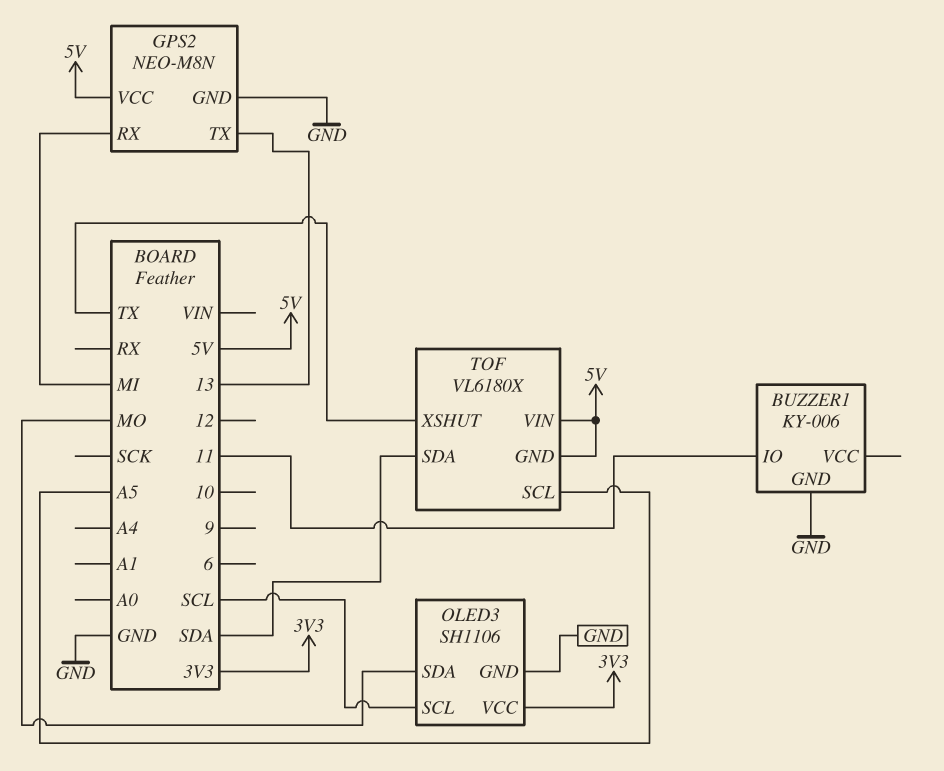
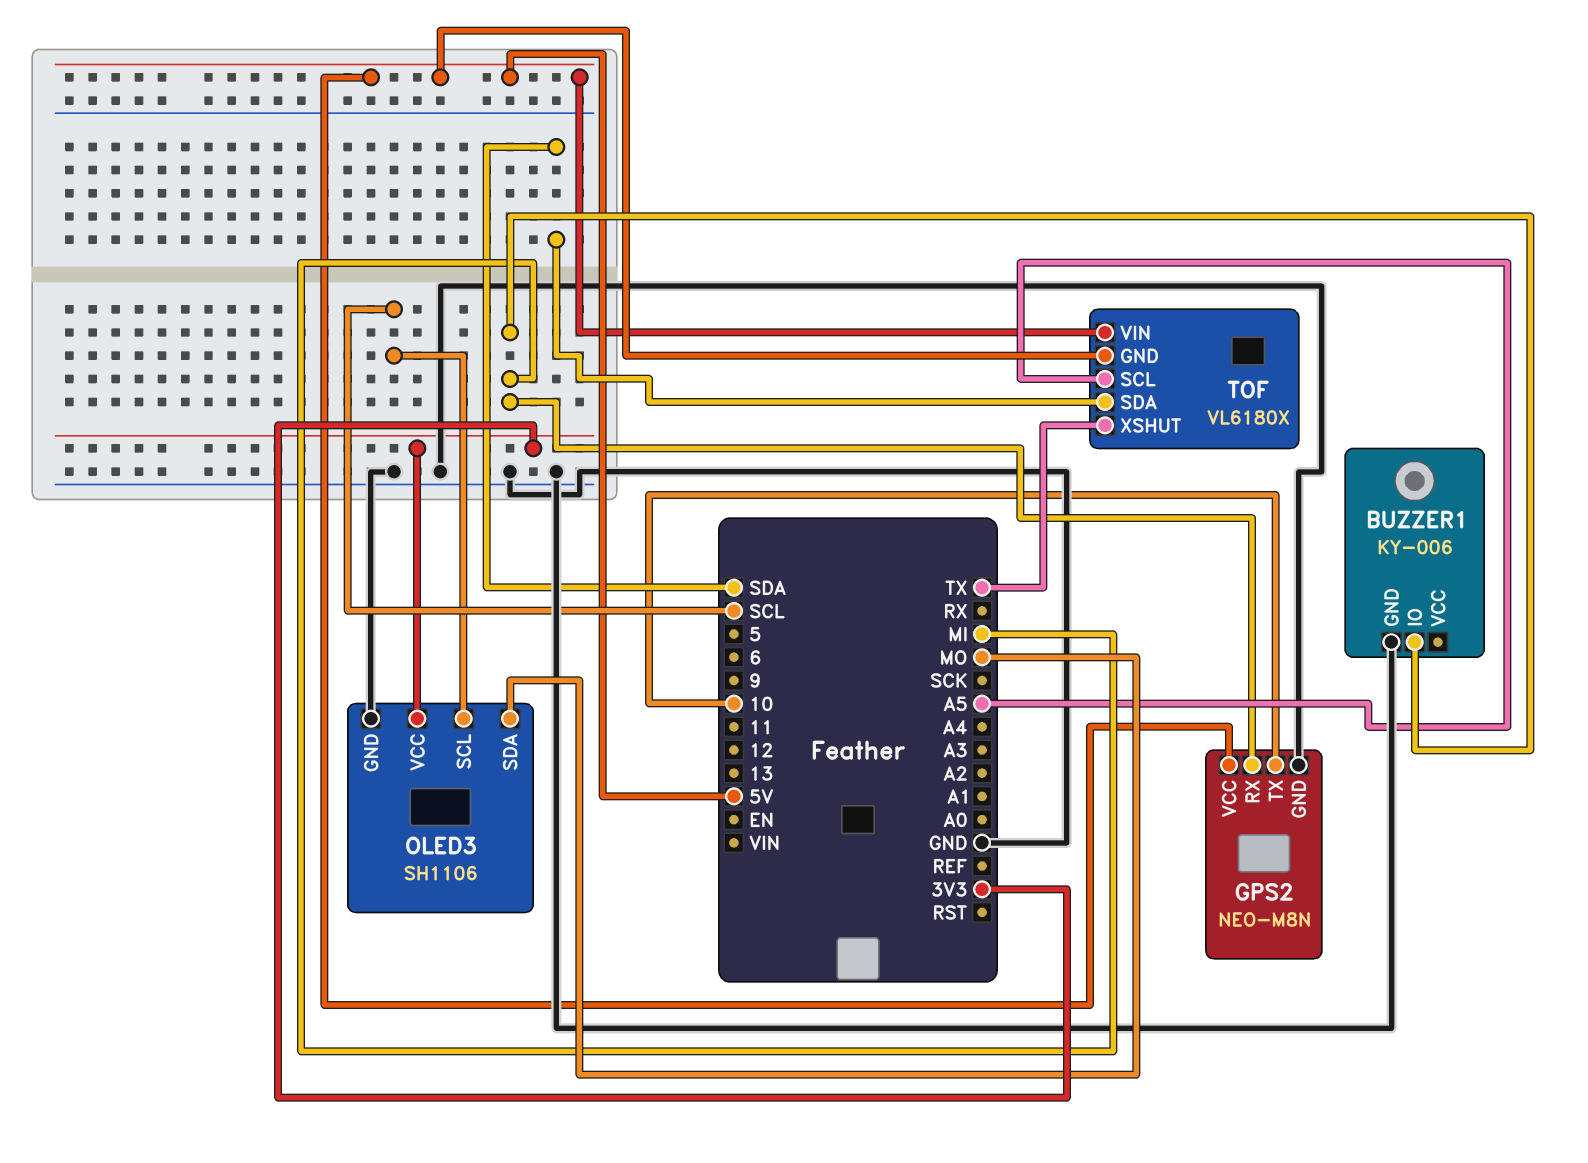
BUZZER1 pin IO: 11 -> MI
GPS2 pin TX: 13 -> 10

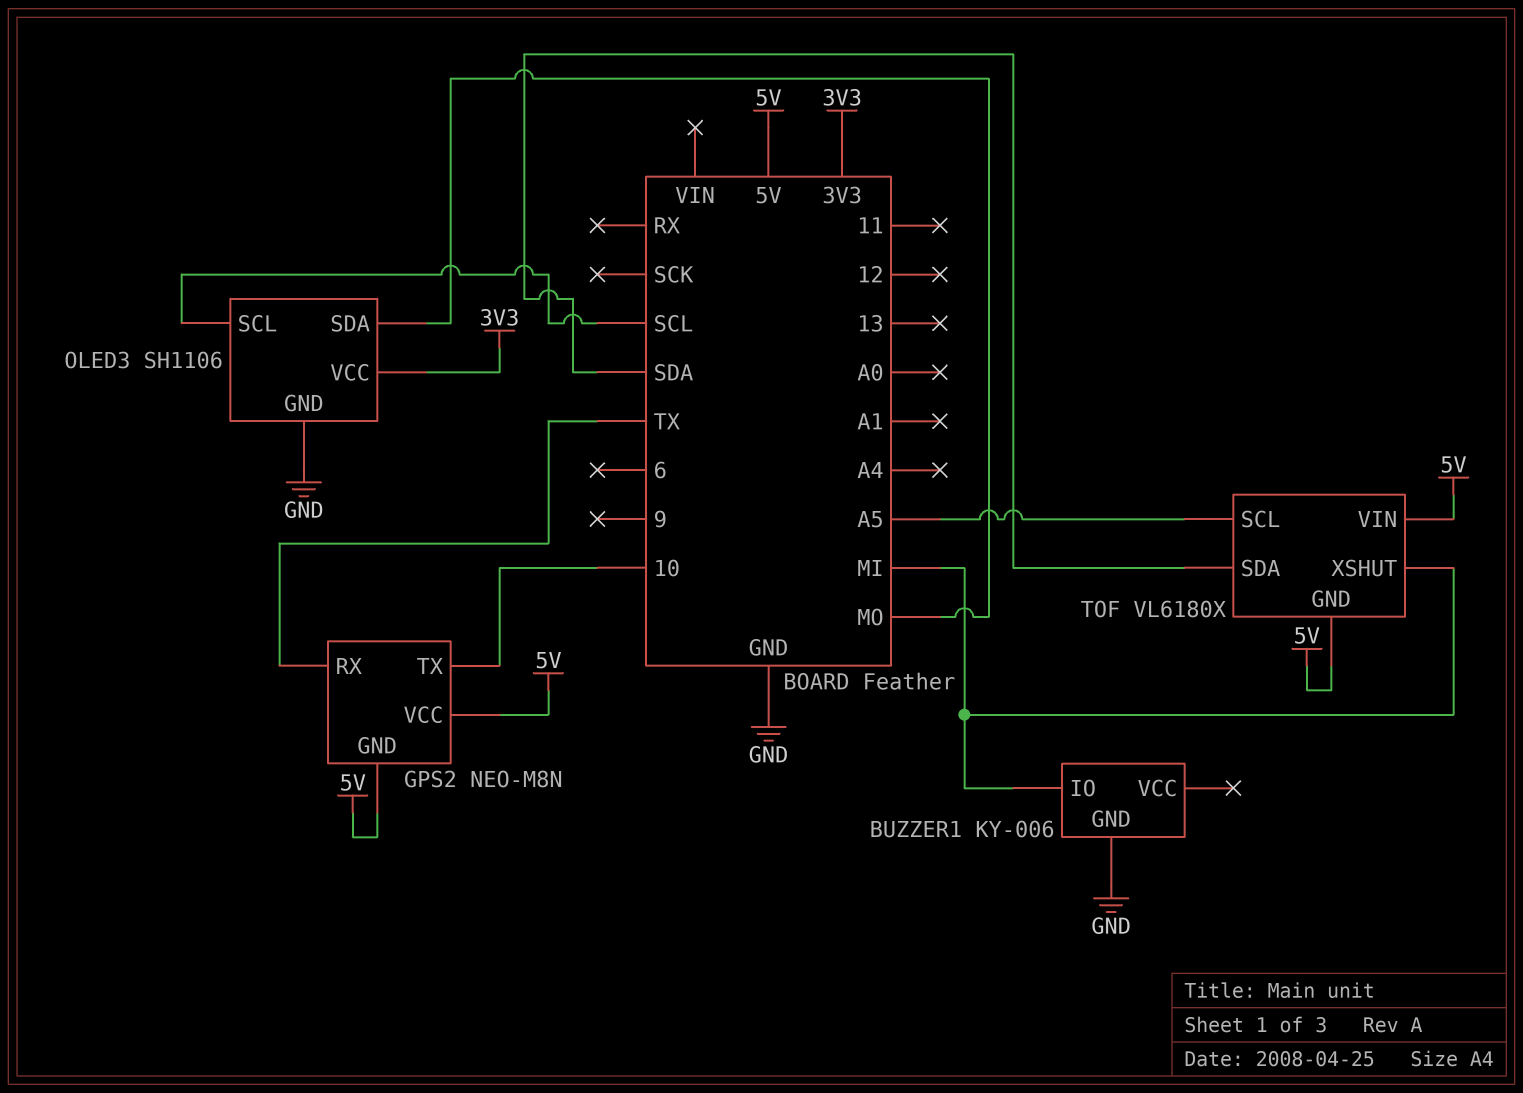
GPS2 pin GND: GND -> 5V
GPS2 pin RX: MI -> TX
TOF pin XSHUT: TX -> MI

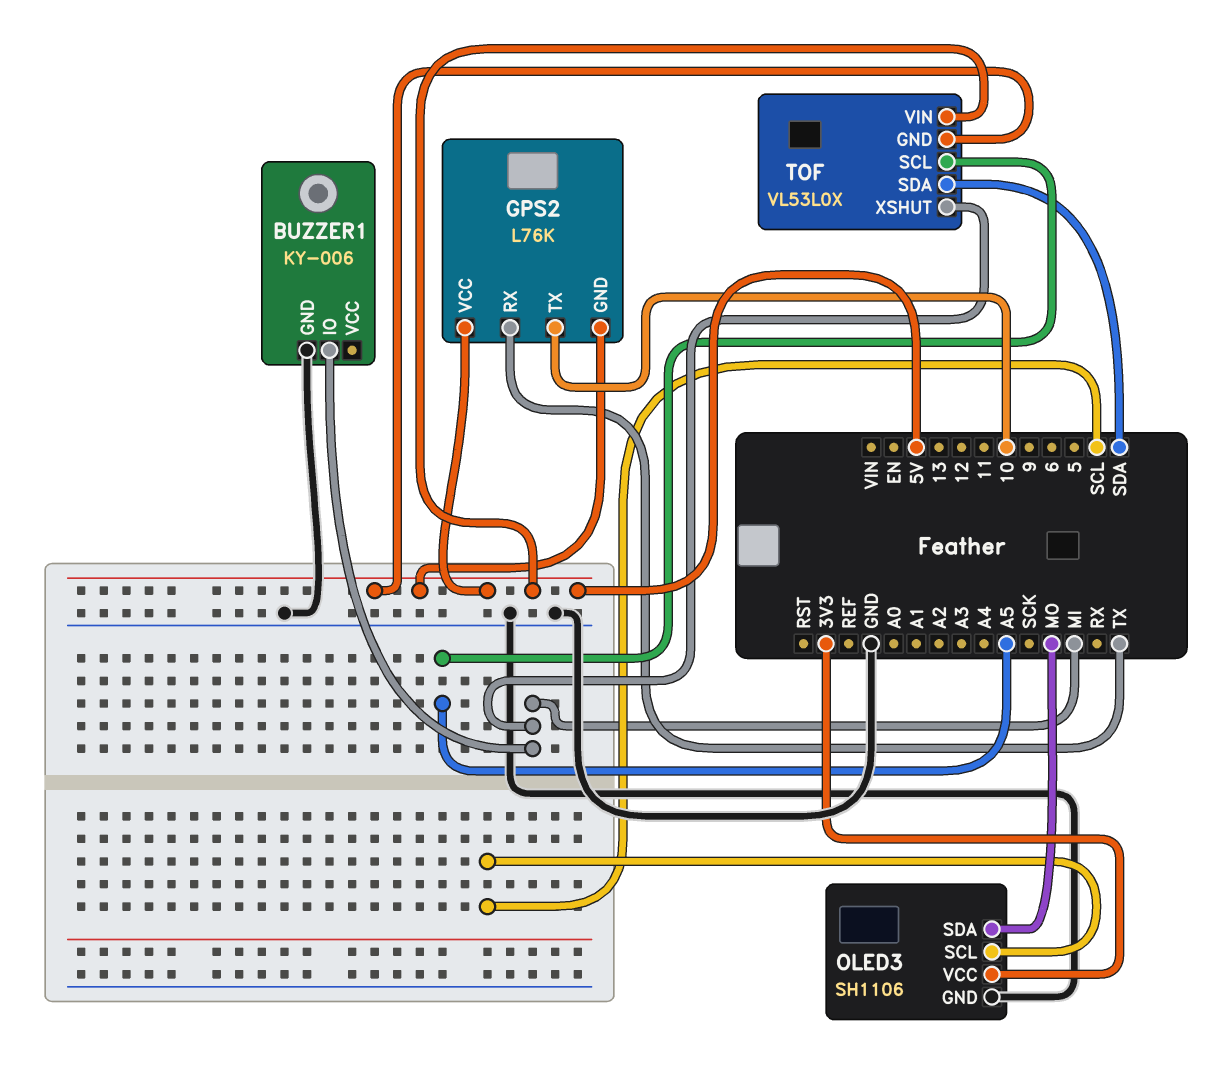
GPS2: NEO-M8N -> L76K
TOF: VL6180X -> VL53L0X

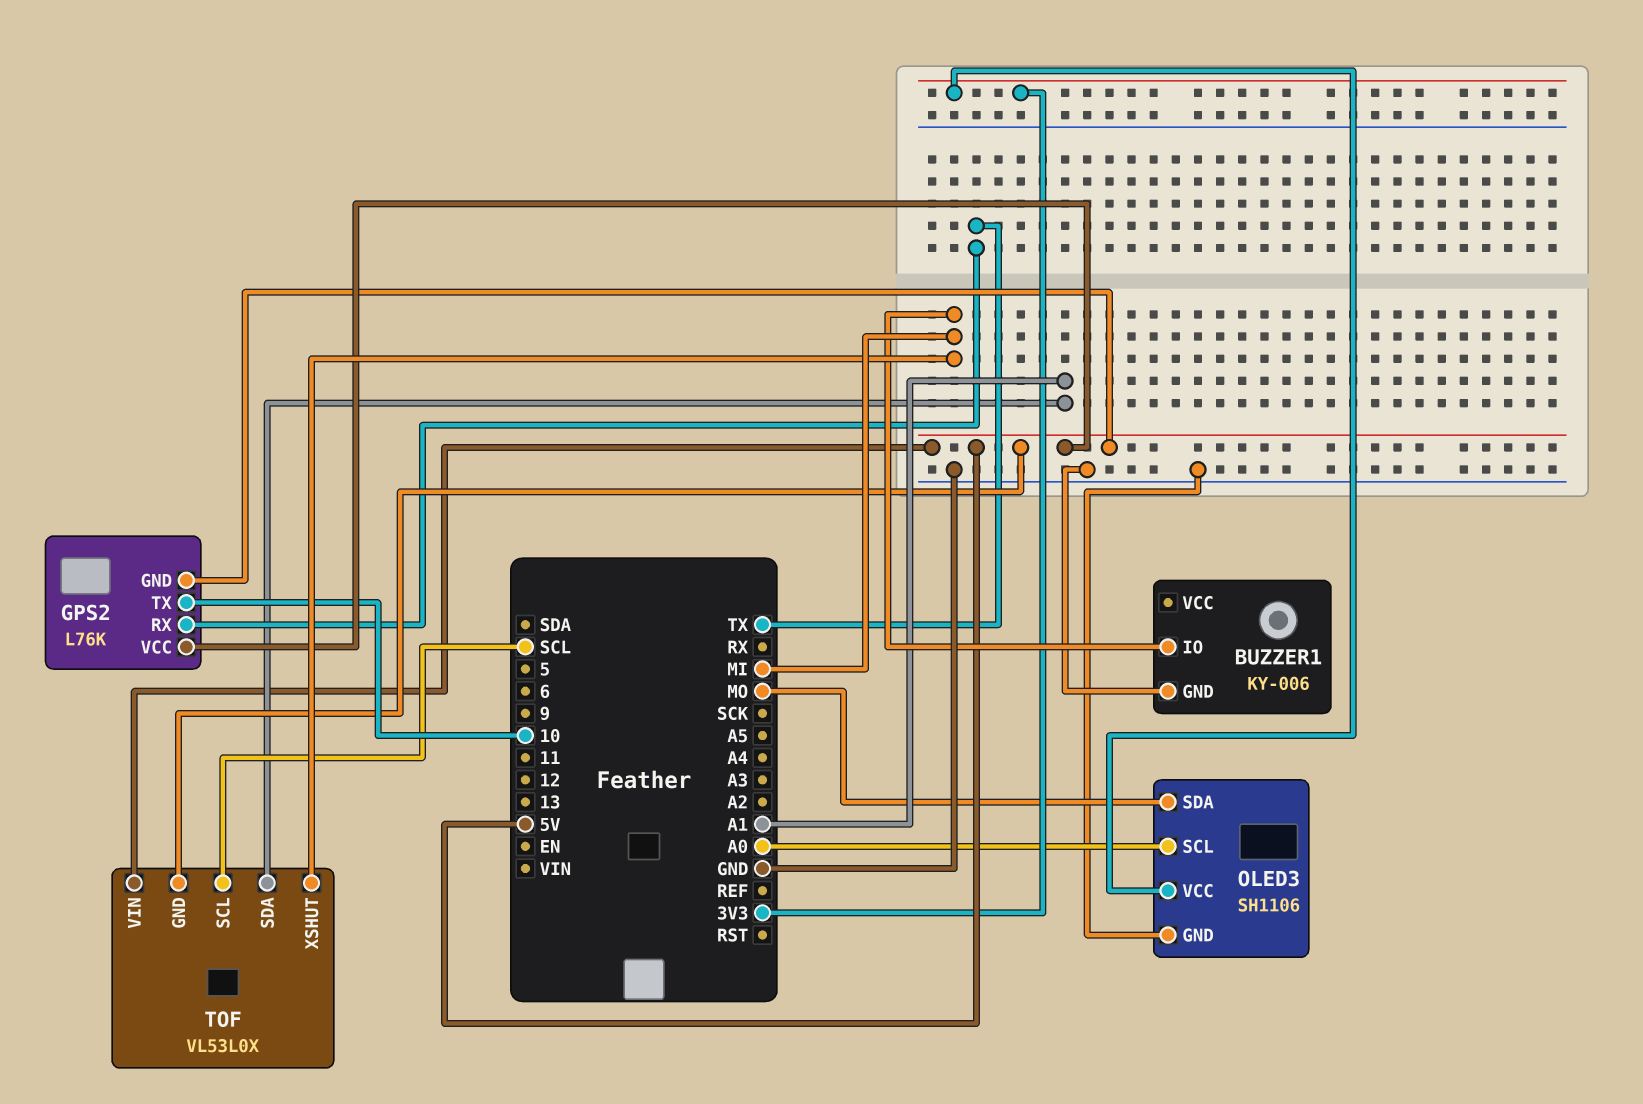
OLED3 pin SCL: SCL -> A0
TOF pin SCL: A5 -> SCL
TOF pin SDA: SDA -> A1

